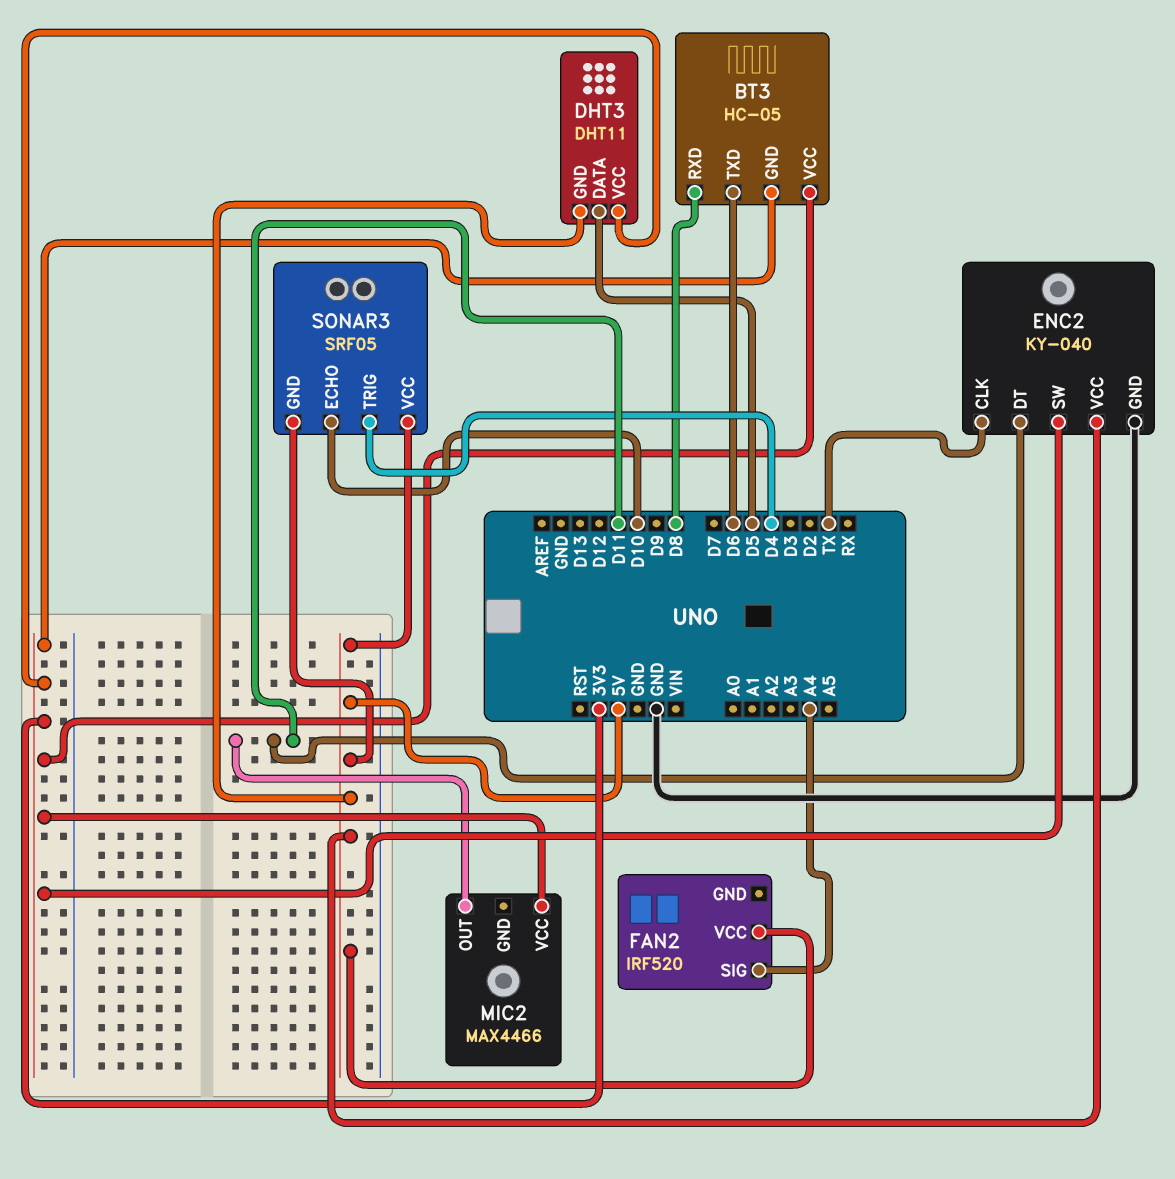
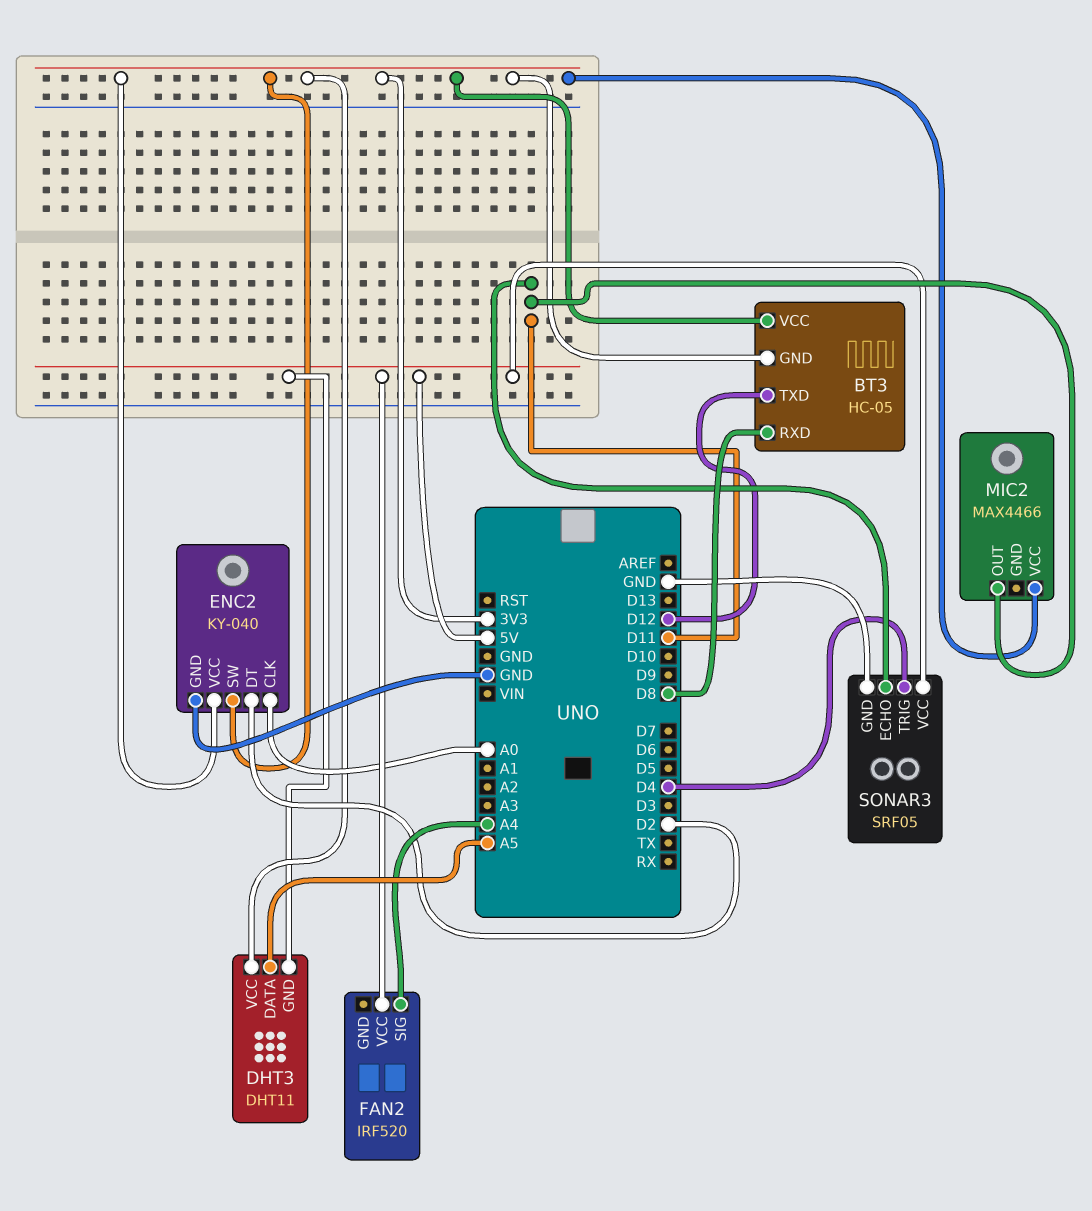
BT3 pin TXD: D6 -> D12
DHT3 pin DATA: D5 -> A5
ENC2 pin CLK: TX -> A0
ENC2 pin DT: D11 -> D2
ENC2 pin VCC: 5V -> 3V3
SONAR3 pin ECHO: D10 -> D11
SONAR3 pin GND: 5V -> GND

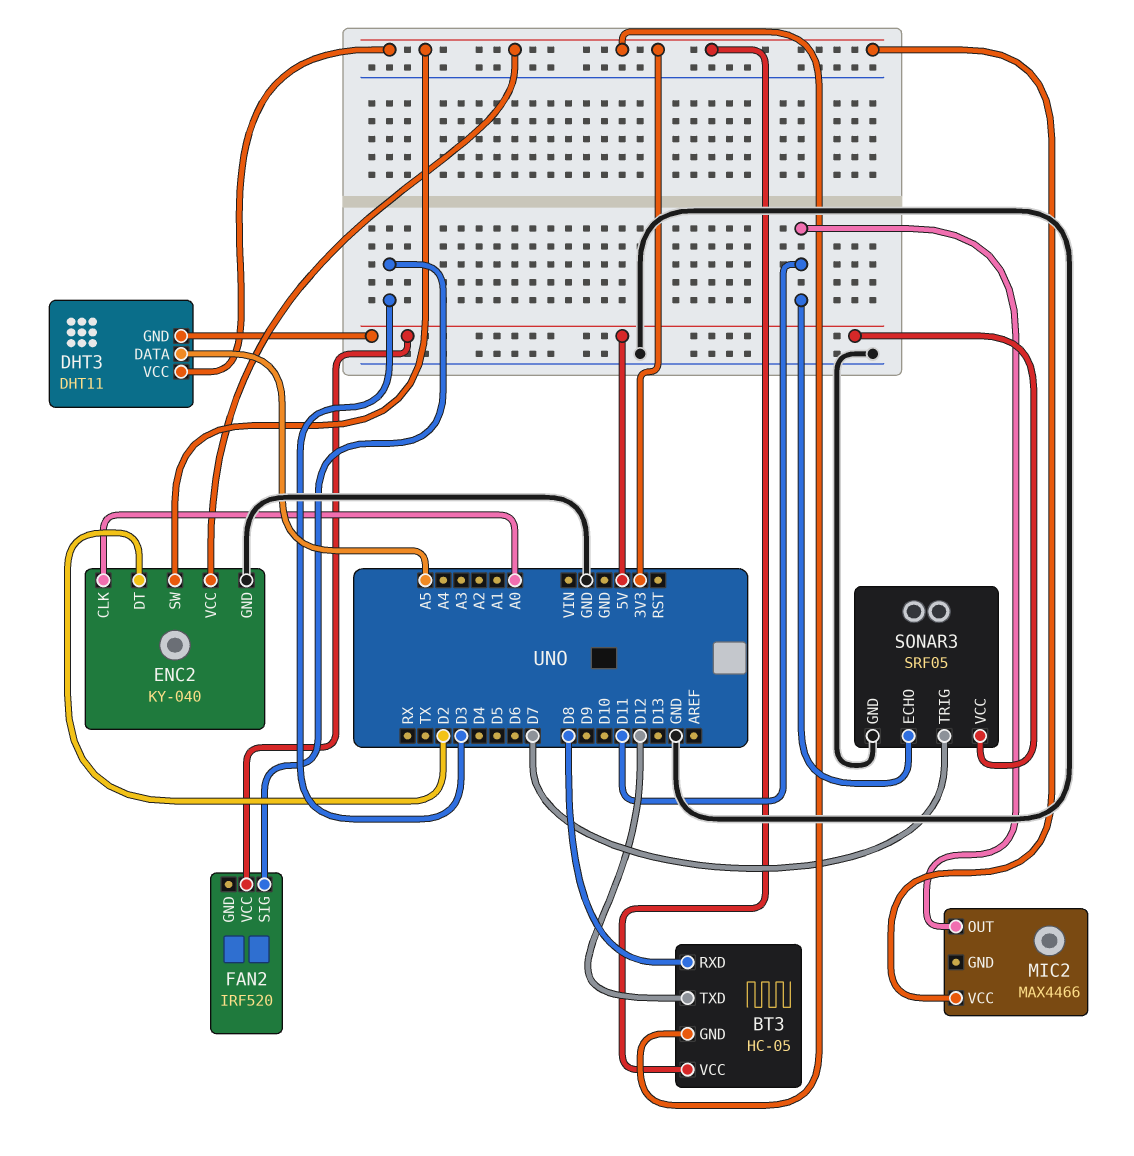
FAN2 pin SIG: A4 -> D3
SONAR3 pin TRIG: D4 -> D7

